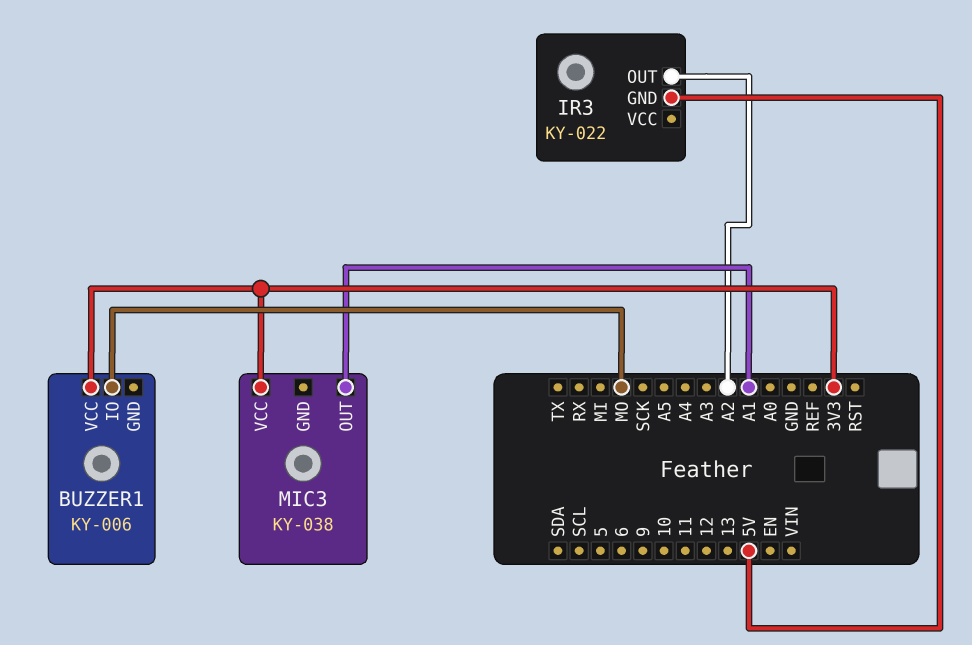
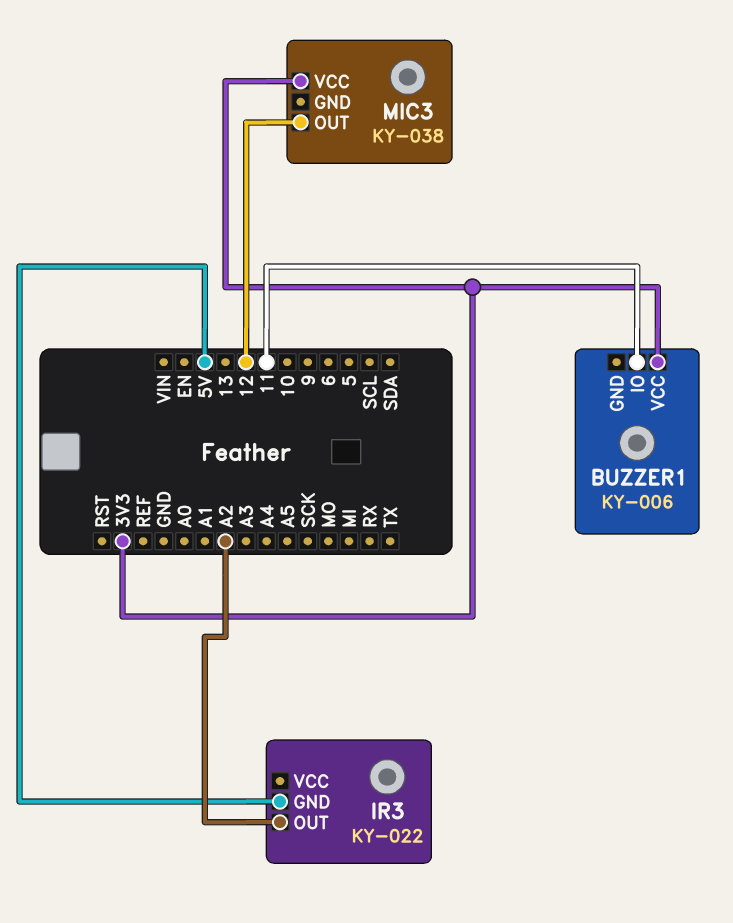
BUZZER1 pin IO: MO -> 11
MIC3 pin OUT: A1 -> 12

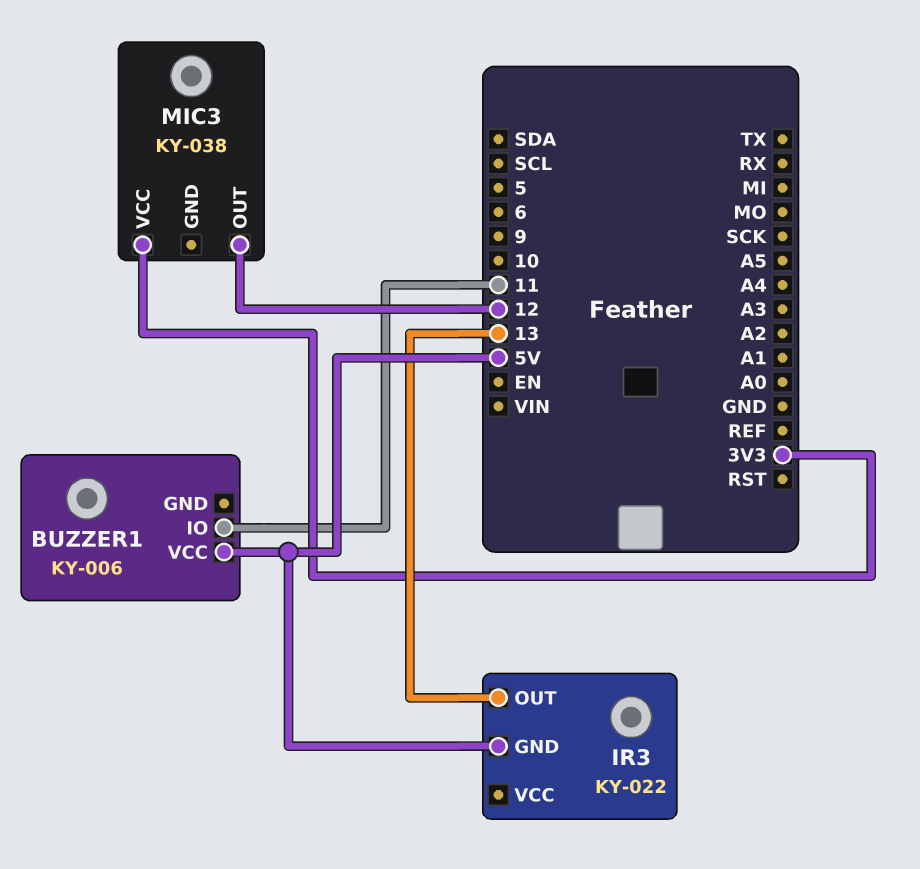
BUZZER1 pin VCC: 3V3 -> 5V
IR3 pin OUT: A2 -> 13

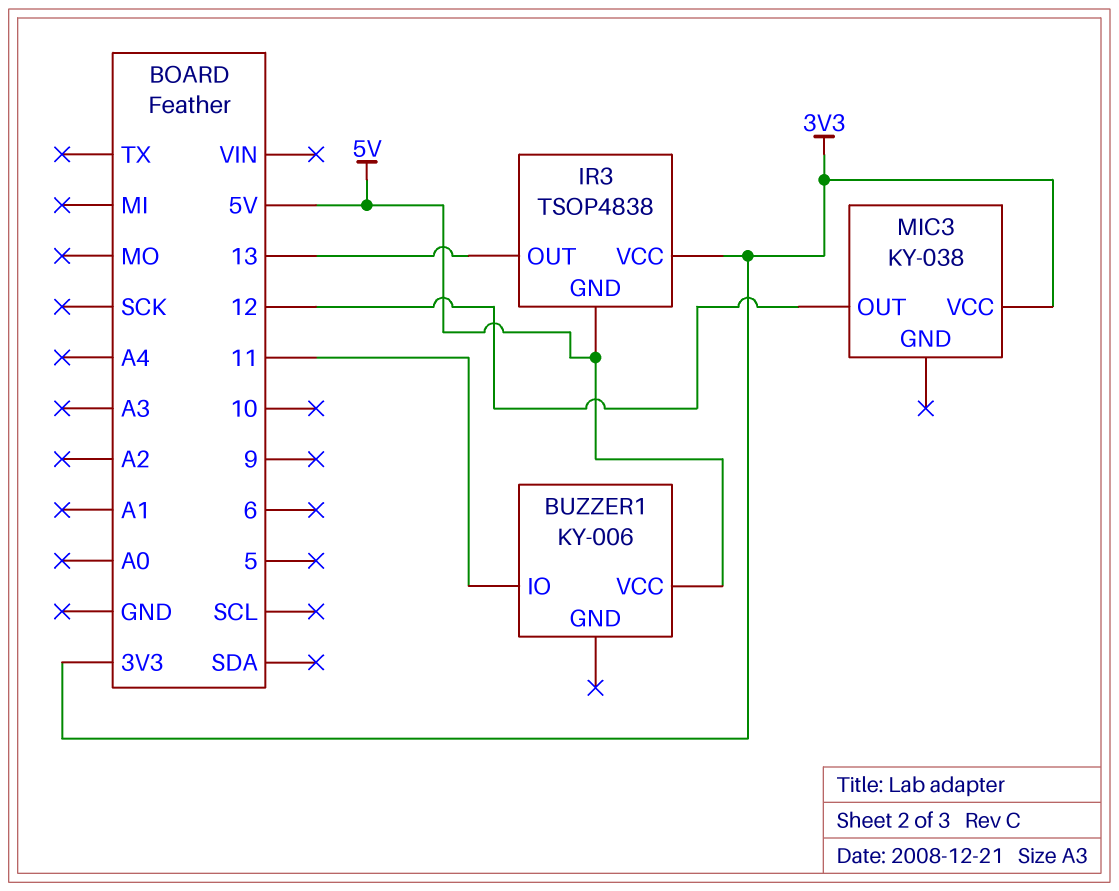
IR3: KY-022 -> TSOP4838
IR3 pin VCC: none -> 3V3

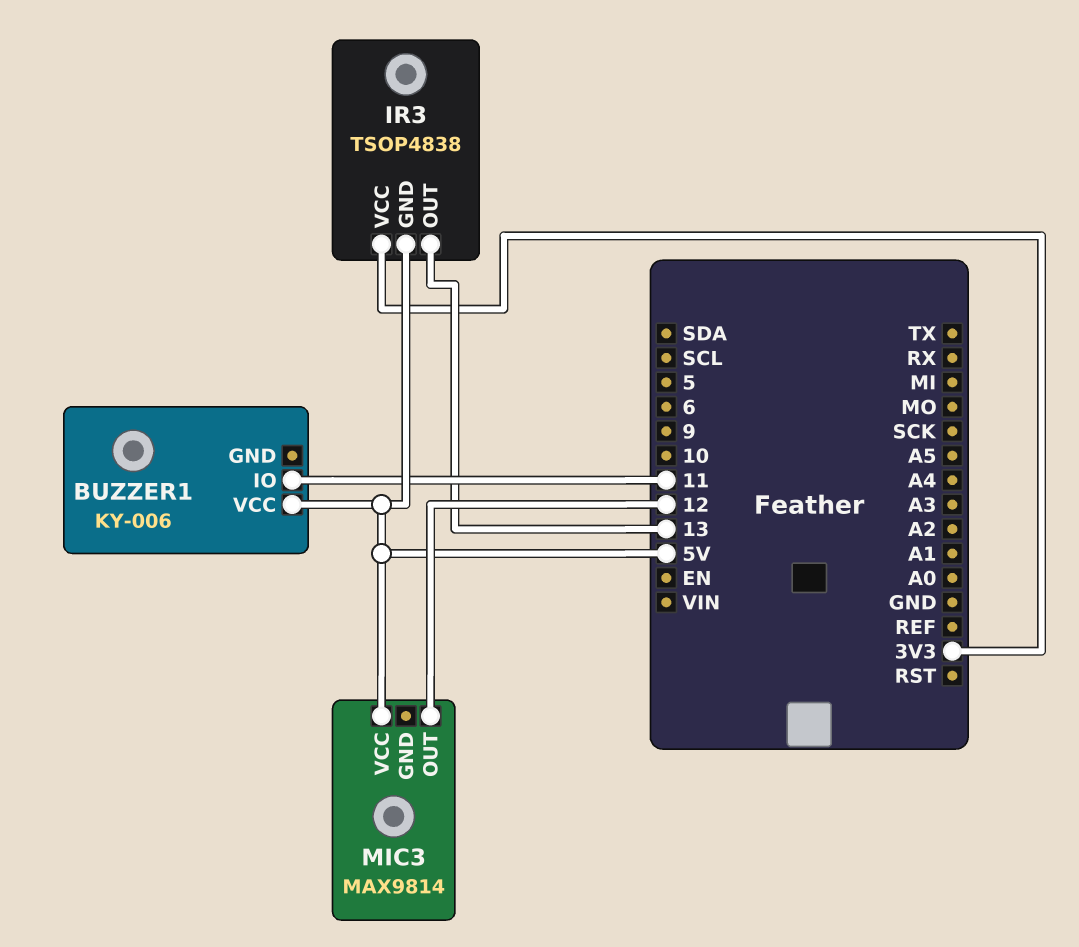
MIC3: KY-038 -> MAX9814
MIC3 pin VCC: 3V3 -> 5V

